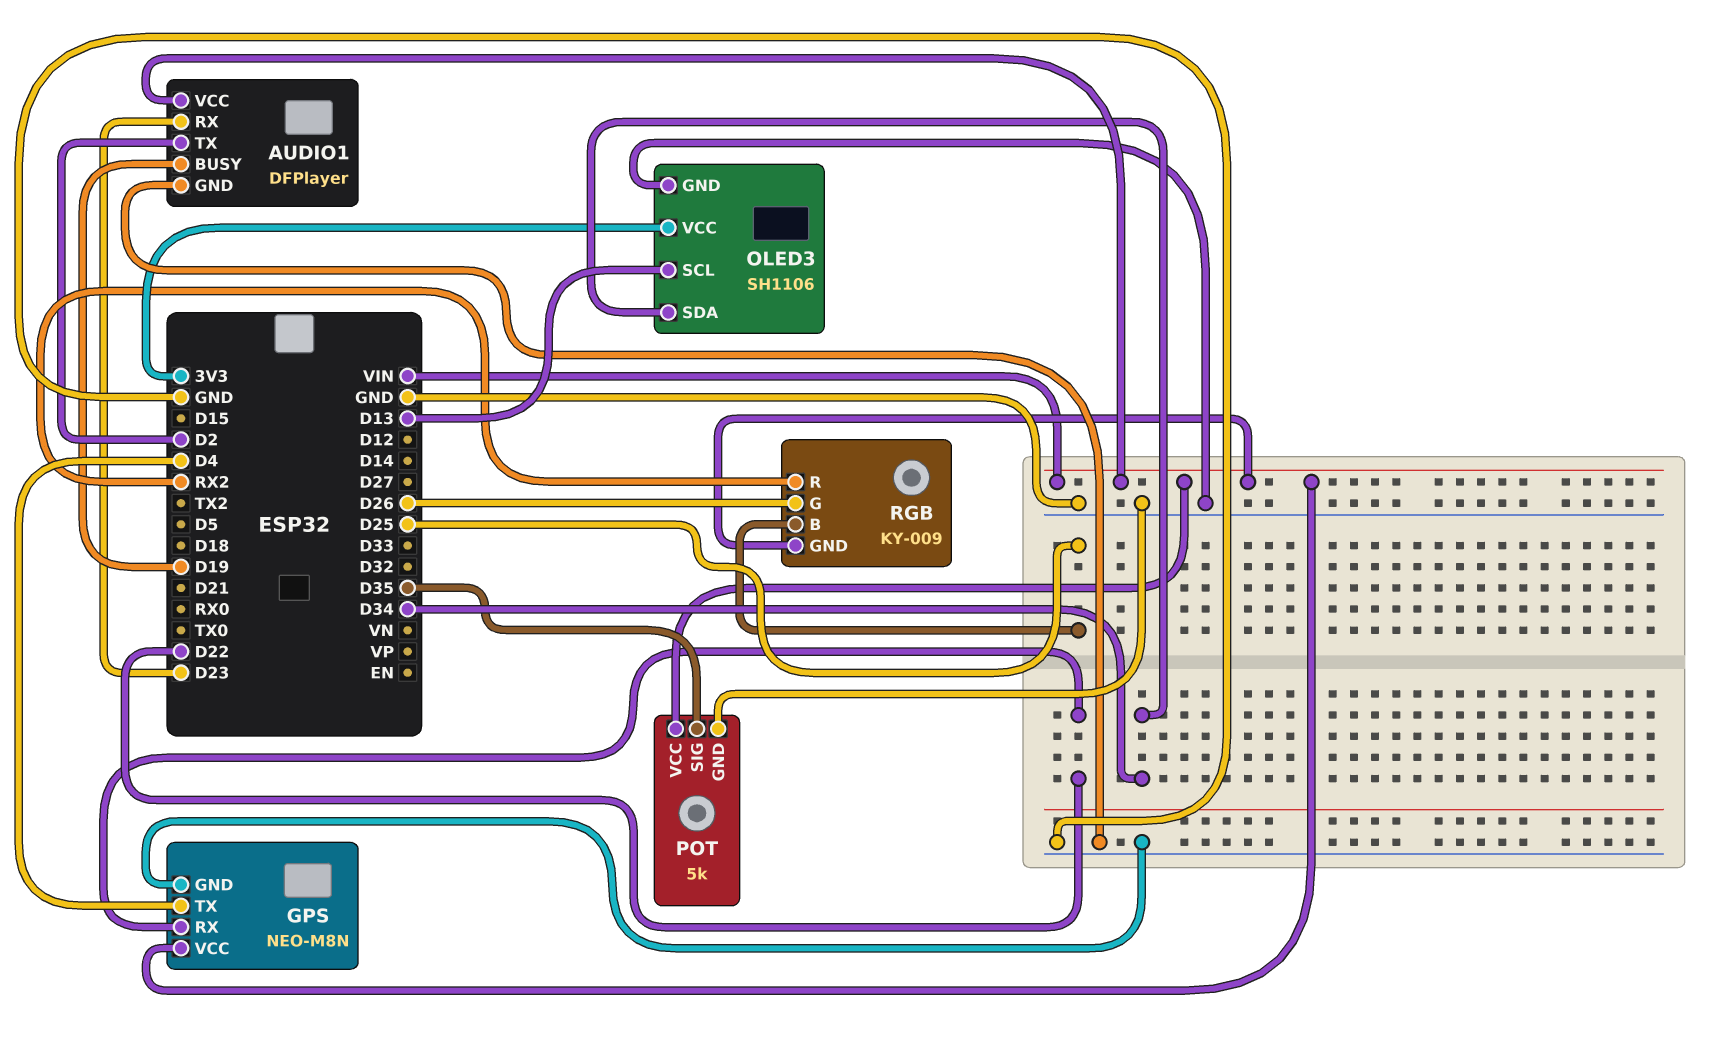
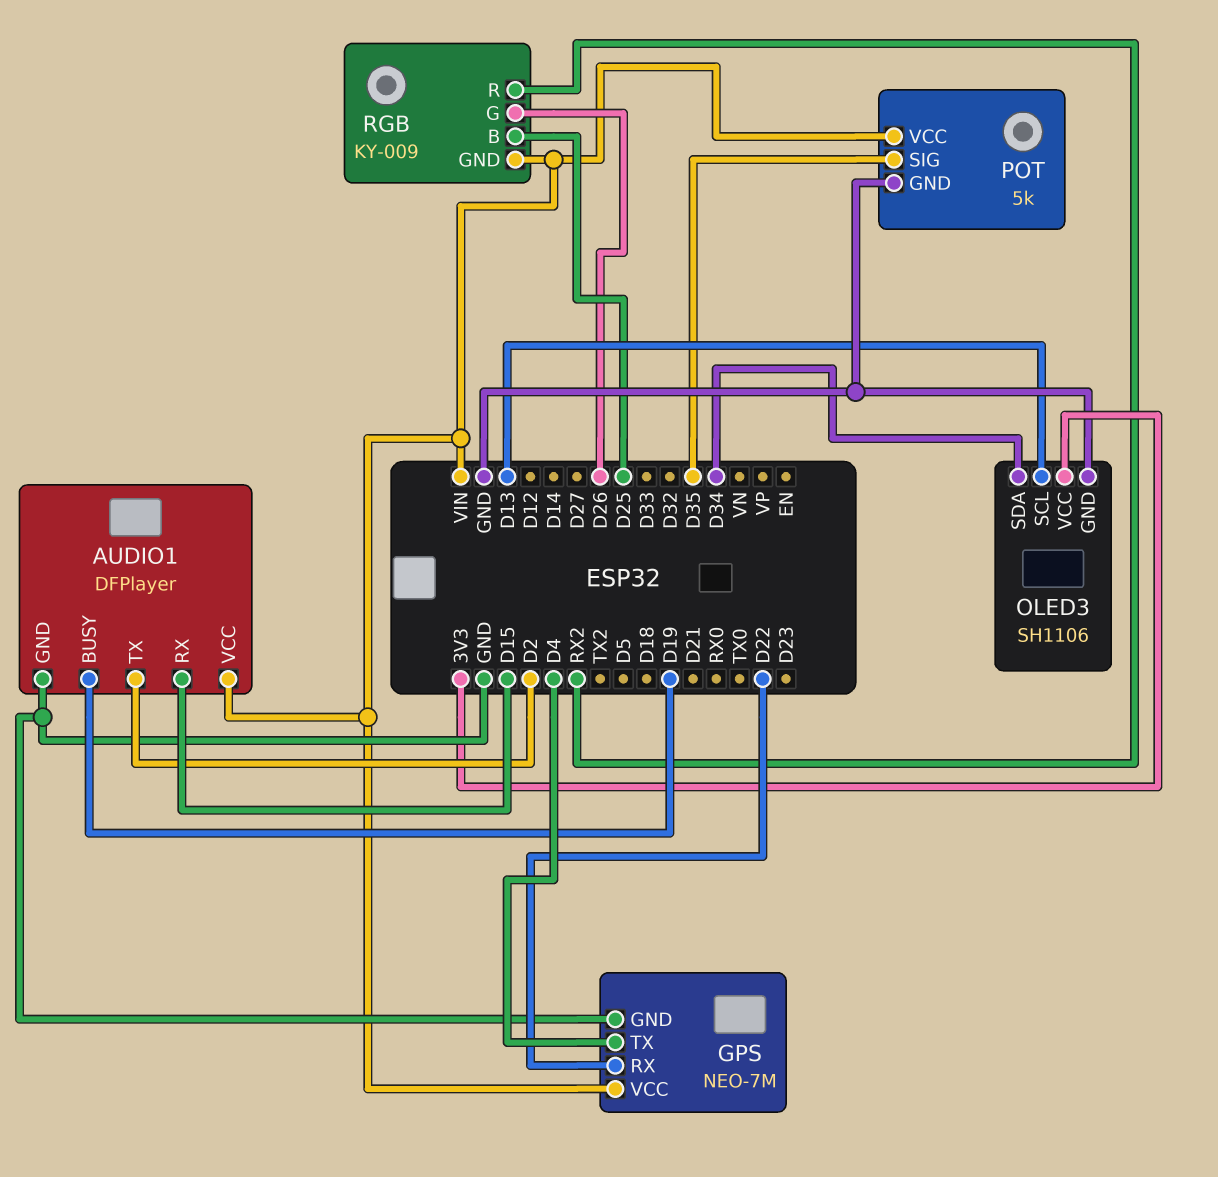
AUDIO1 pin RX: D23 -> D15
GPS: NEO-M8N -> NEO-7M

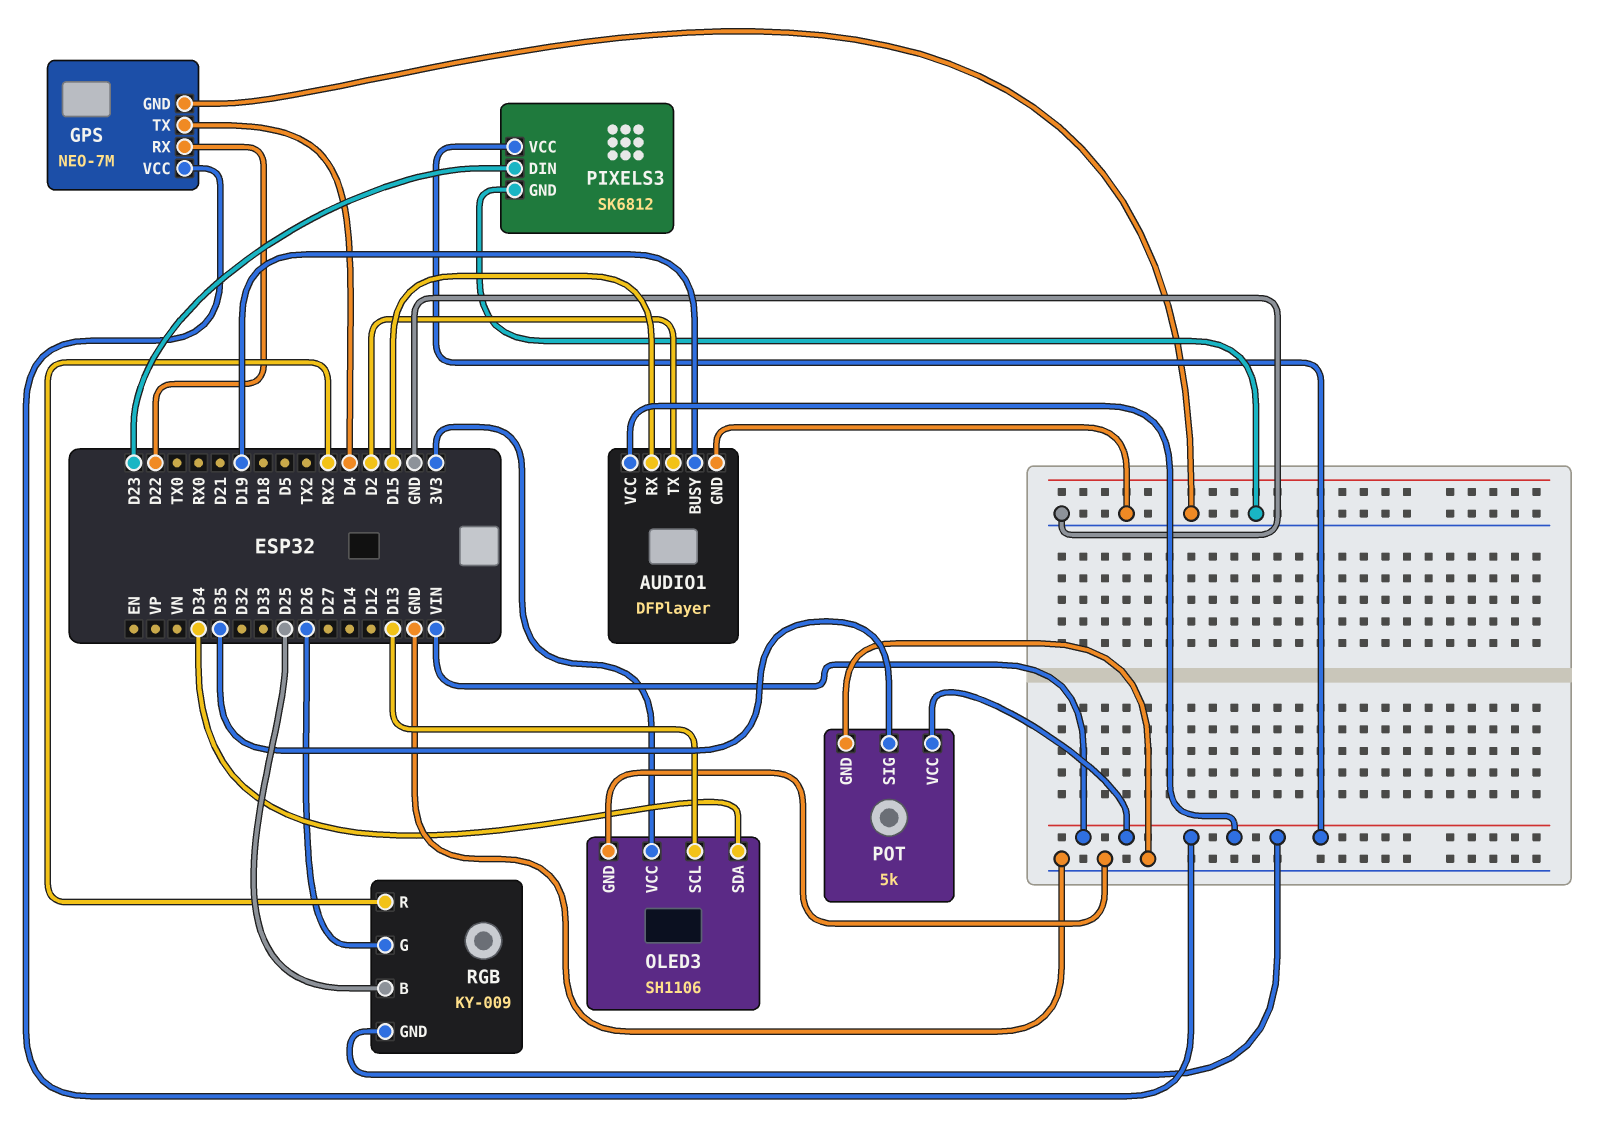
PIXELS3: none -> SK6812
PIXELS3 pin DIN: none -> D23
PIXELS3 pin GND: none -> GND
PIXELS3 pin VCC: none -> VIN

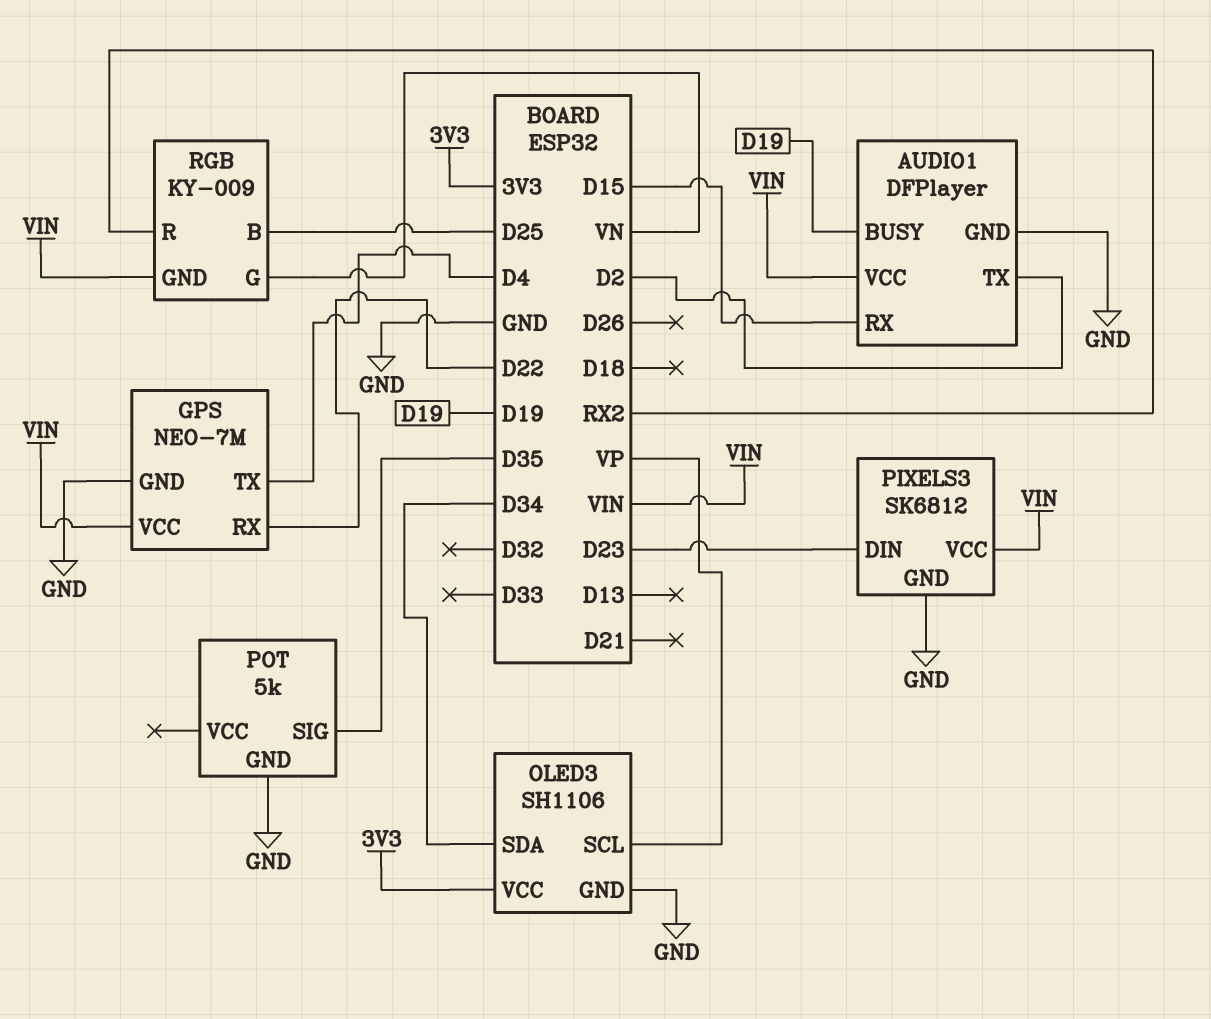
OLED3 pin SCL: D13 -> VP
POT pin VCC: VIN -> none
RGB pin G: D26 -> VN

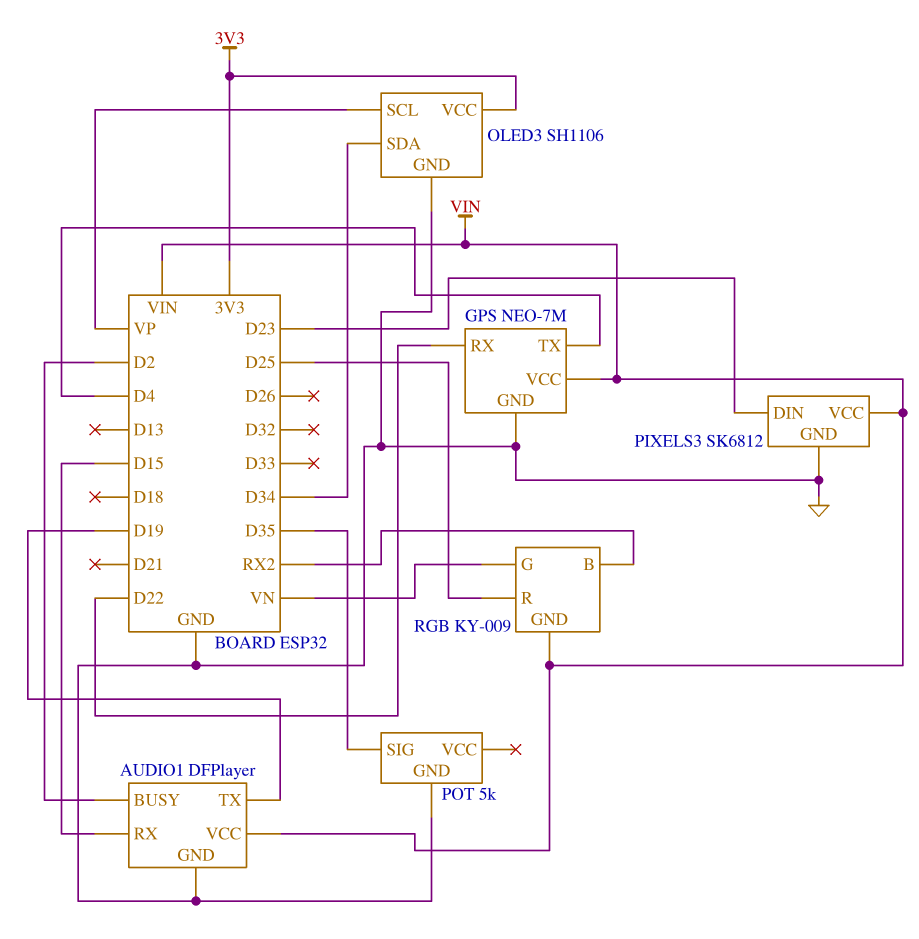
AUDIO1 pin BUSY: D19 -> D2
AUDIO1 pin TX: D2 -> D19
RGB pin B: D25 -> RX2
RGB pin R: RX2 -> D25

